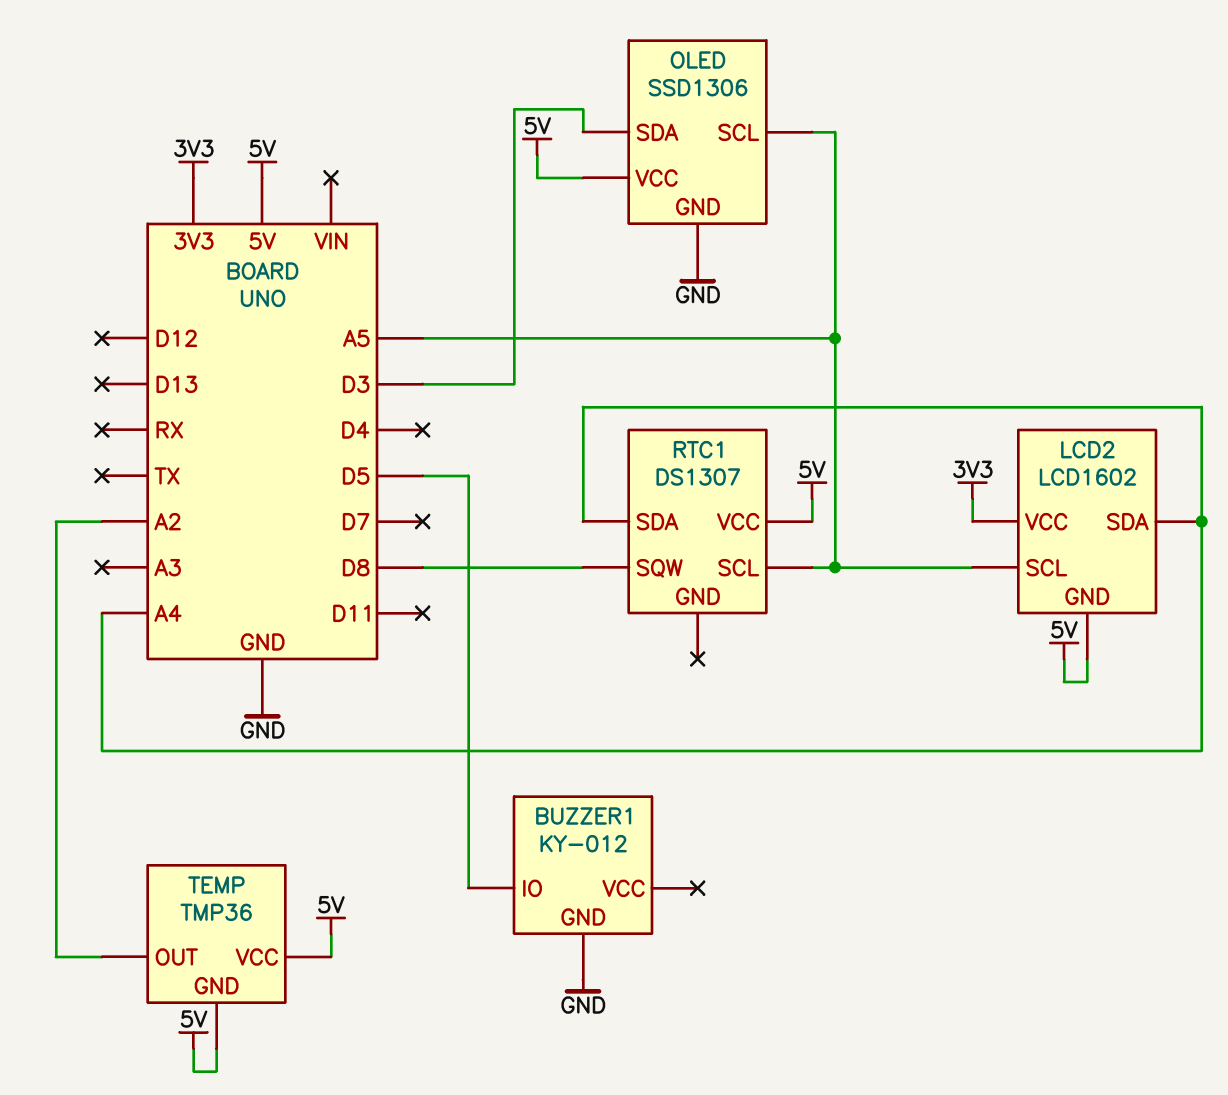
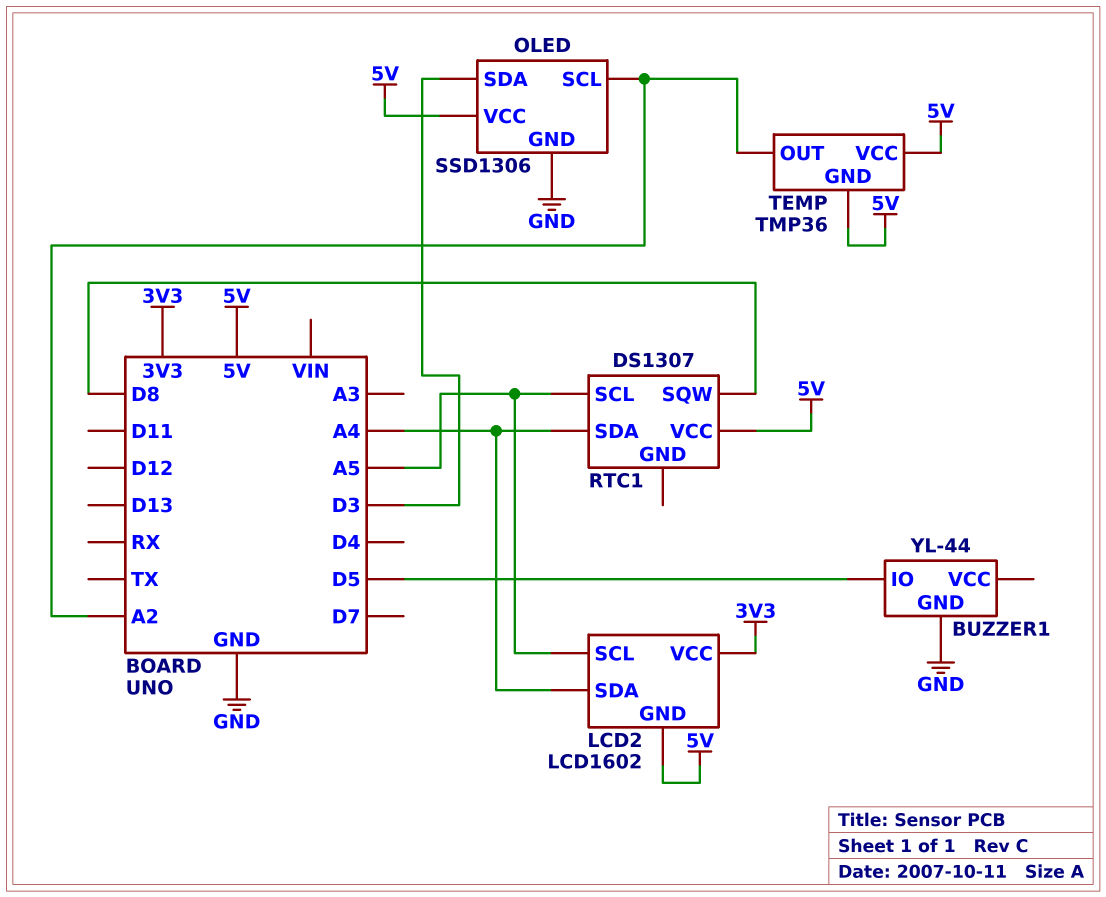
BUZZER1: KY-012 -> YL-44
OLED pin SCL: A5 -> A2

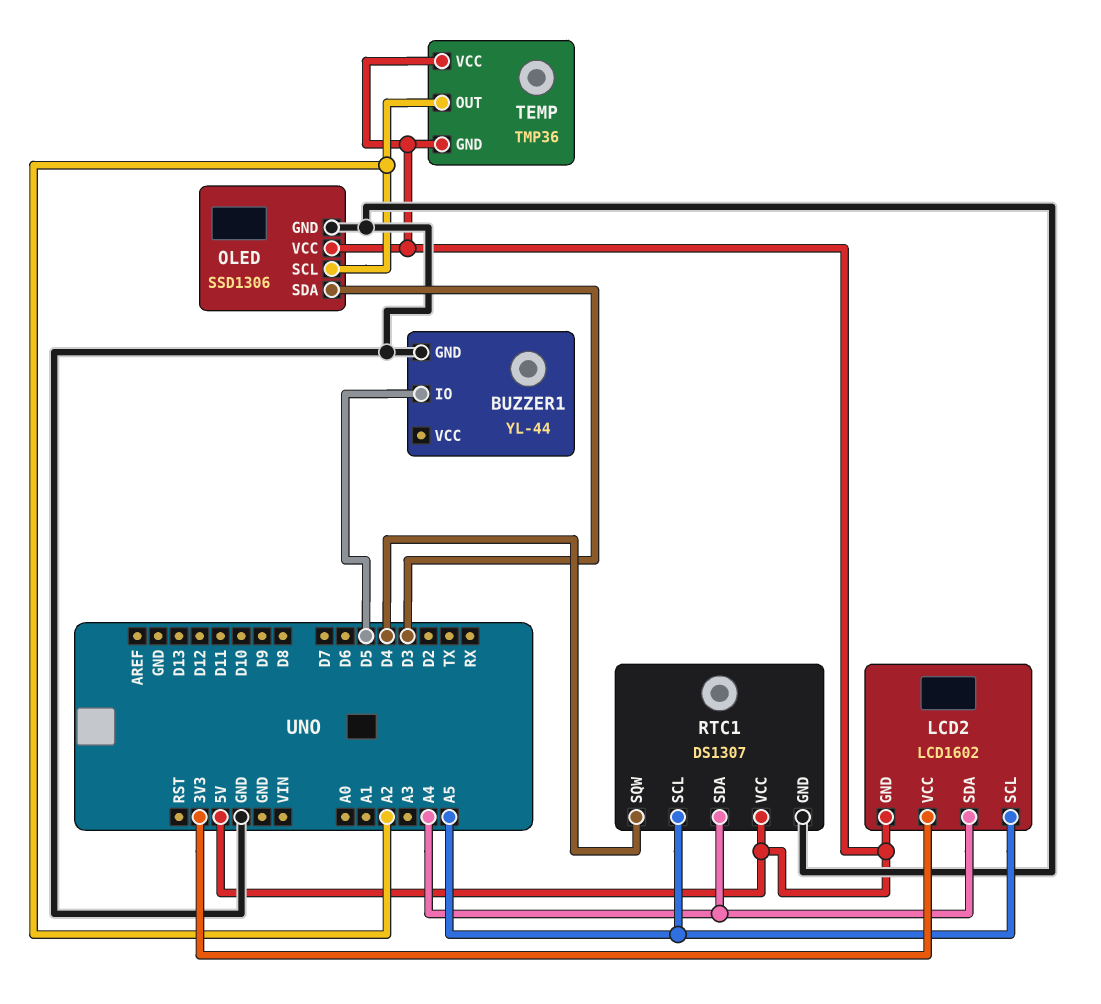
RTC1 pin GND: none -> GND
RTC1 pin SQW: D8 -> D4

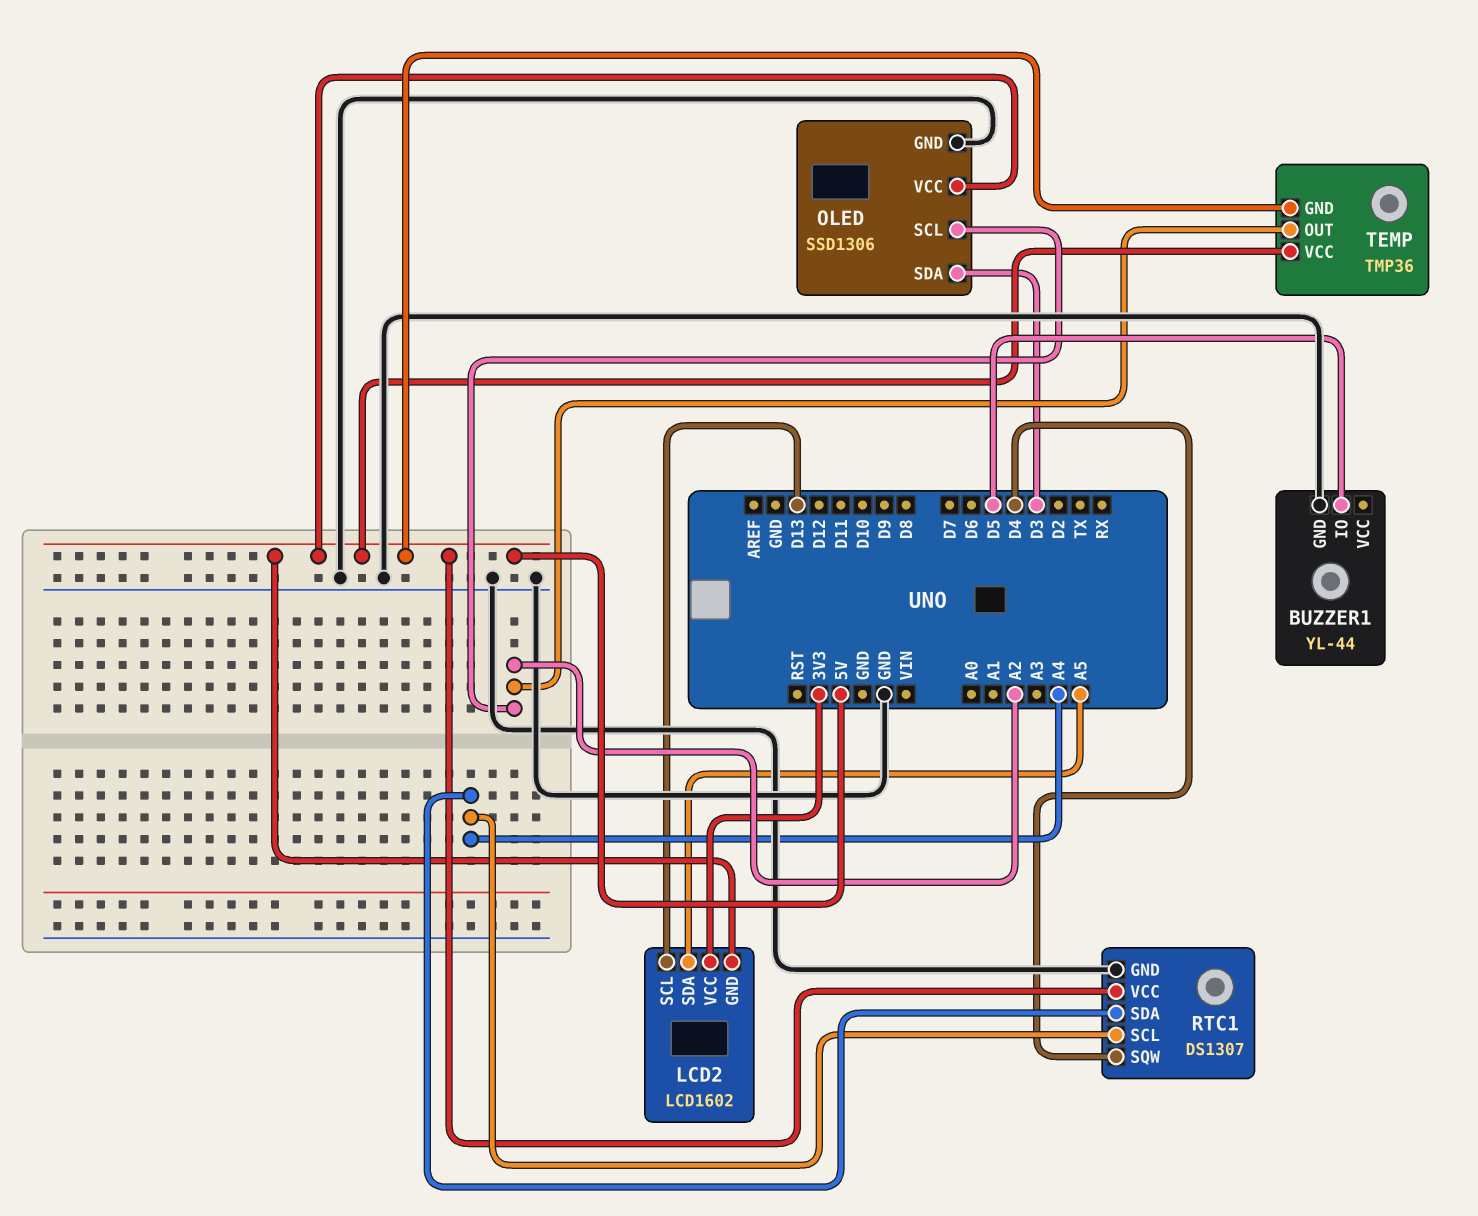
LCD2 pin SCL: A5 -> D13
LCD2 pin SDA: A4 -> A5
RTC1 pin SCL: A5 -> A4

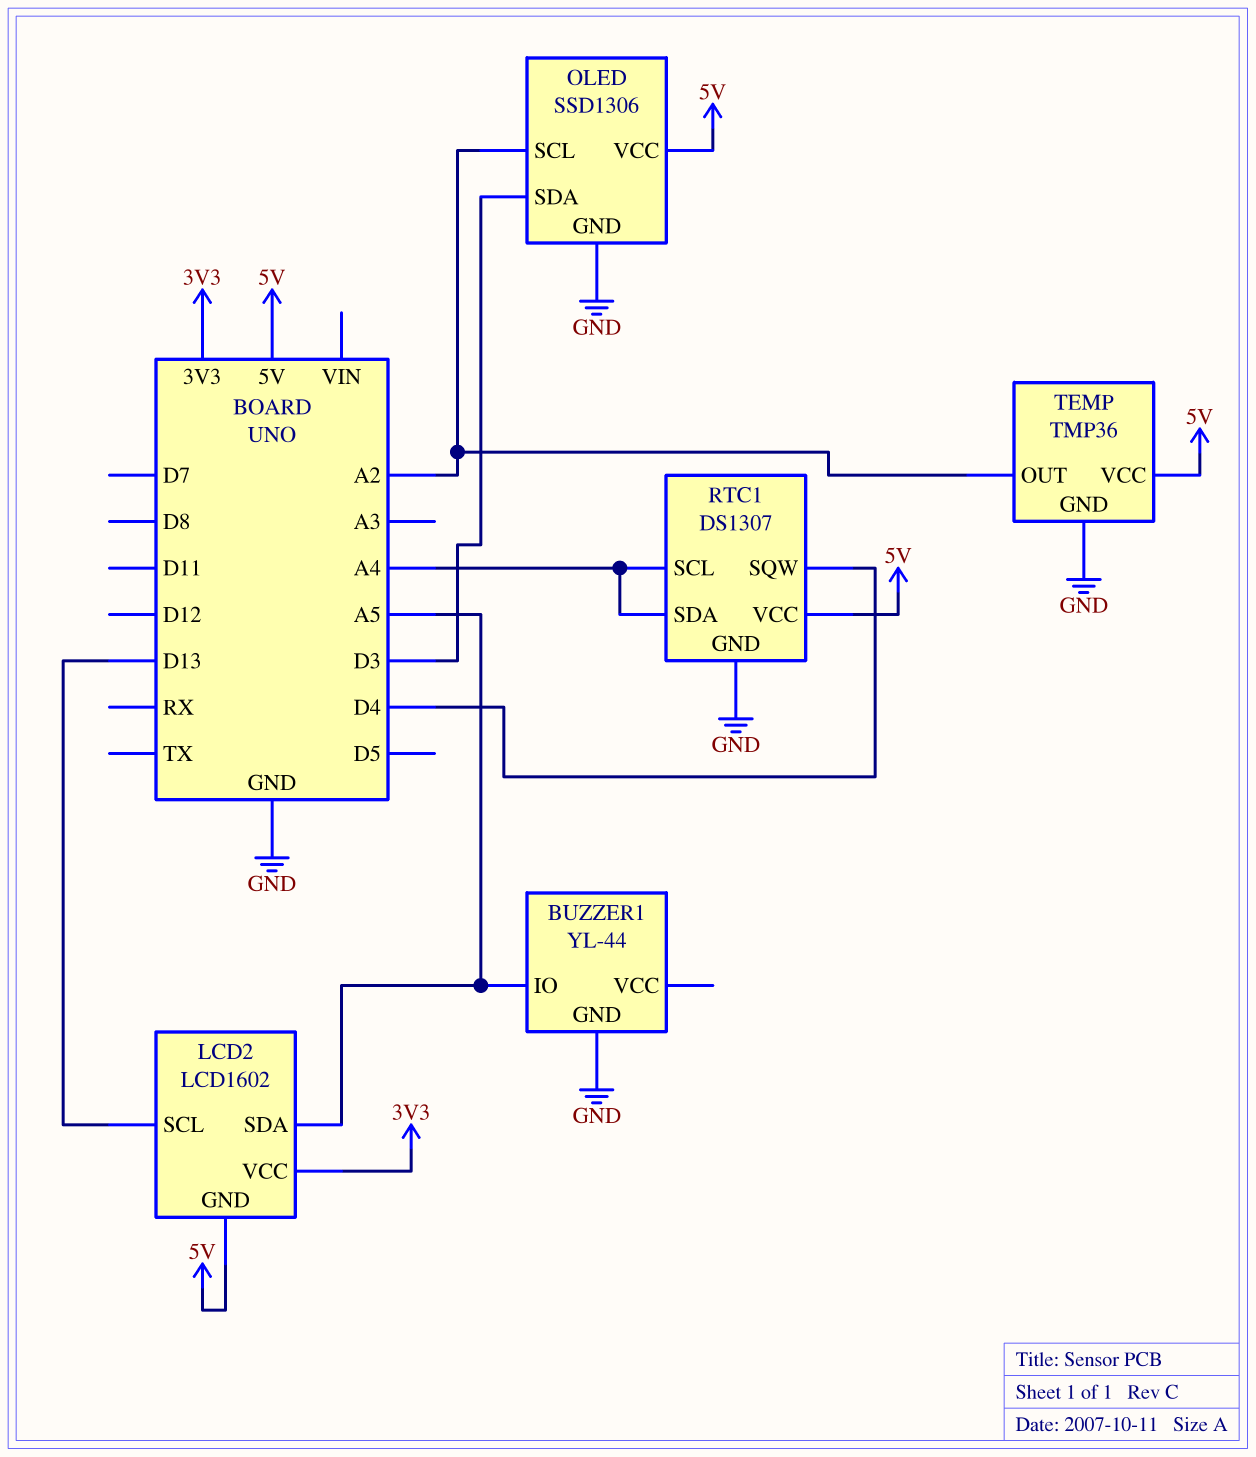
BUZZER1 pin IO: D5 -> A5
TEMP pin GND: 5V -> GND

